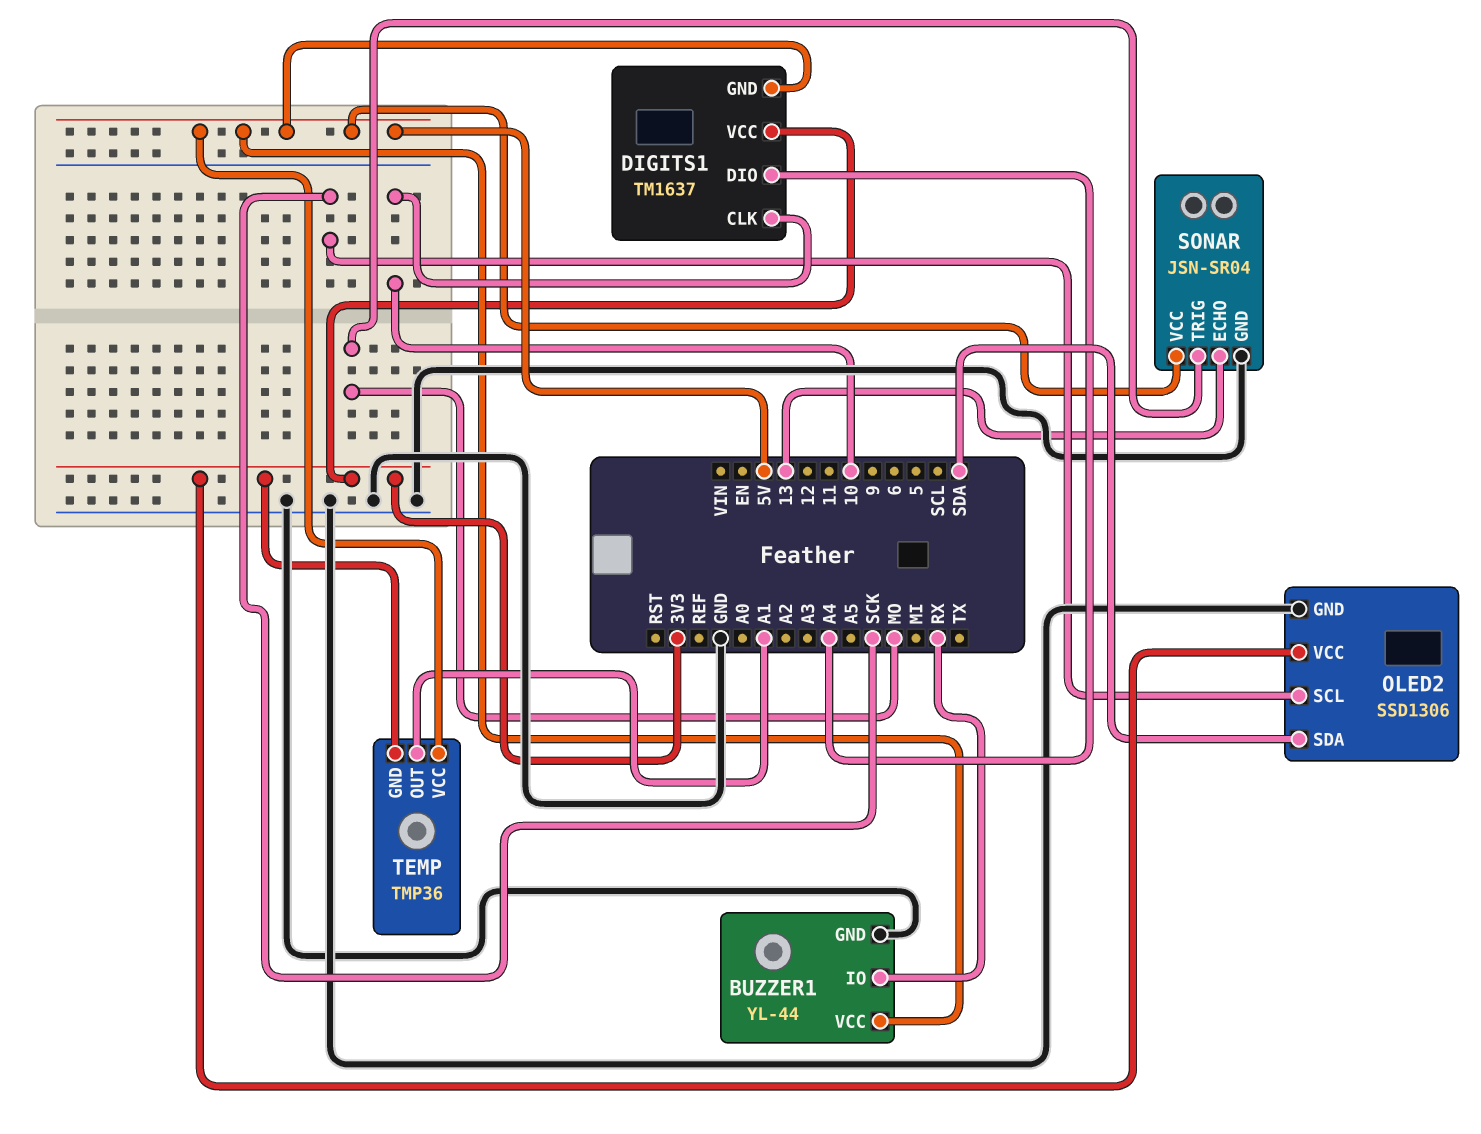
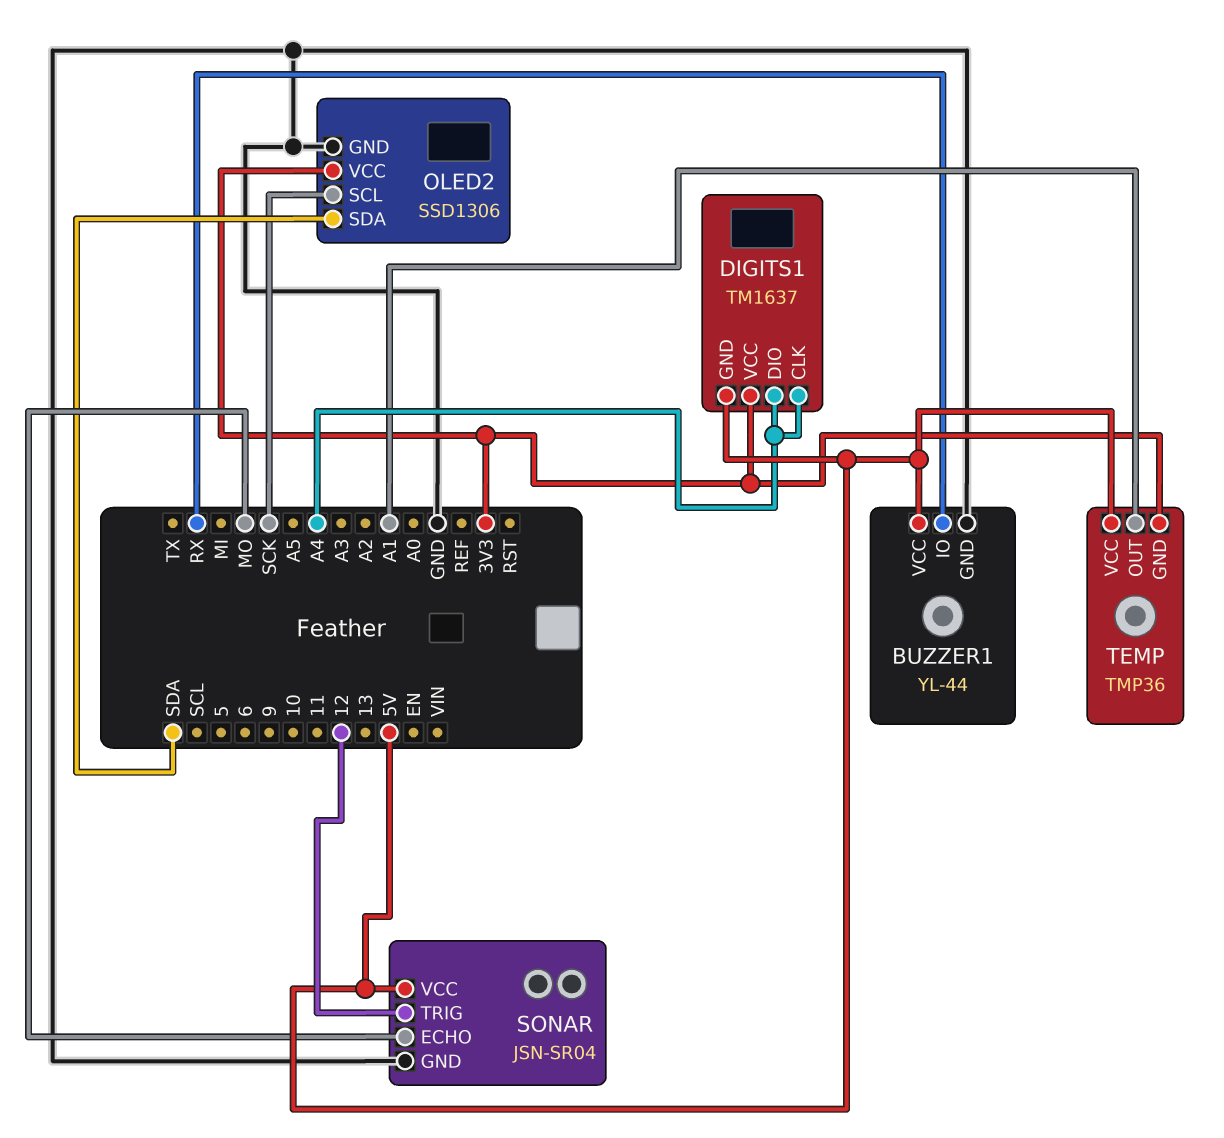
DIGITS1 pin CLK: 10 -> A4
SONAR pin ECHO: 13 -> MO
SONAR pin TRIG: MO -> 12

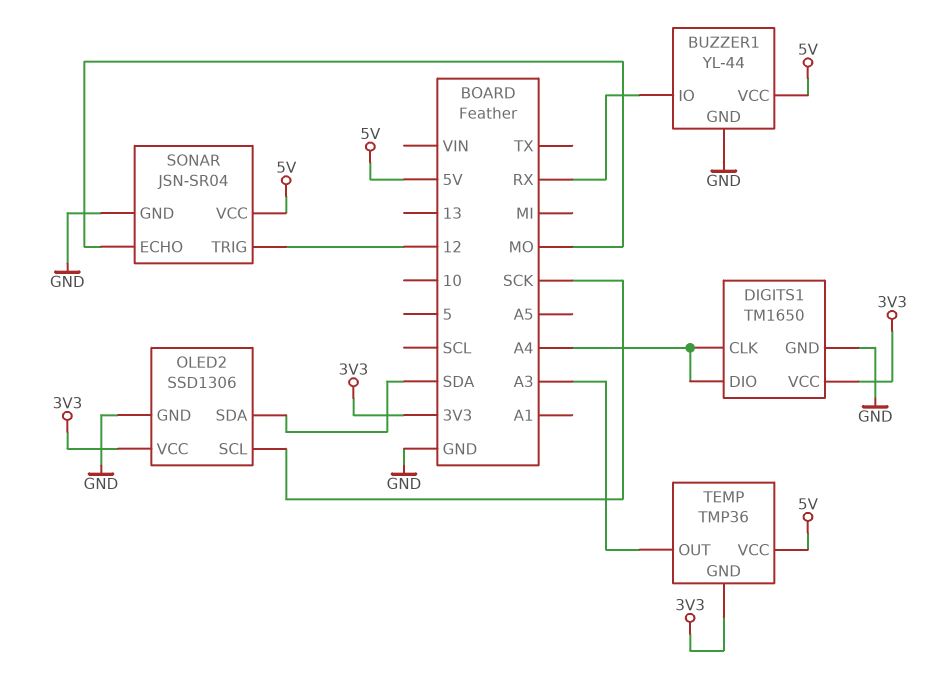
DIGITS1: TM1637 -> TM1650
DIGITS1 pin GND: 5V -> GND
TEMP pin OUT: A1 -> A3

